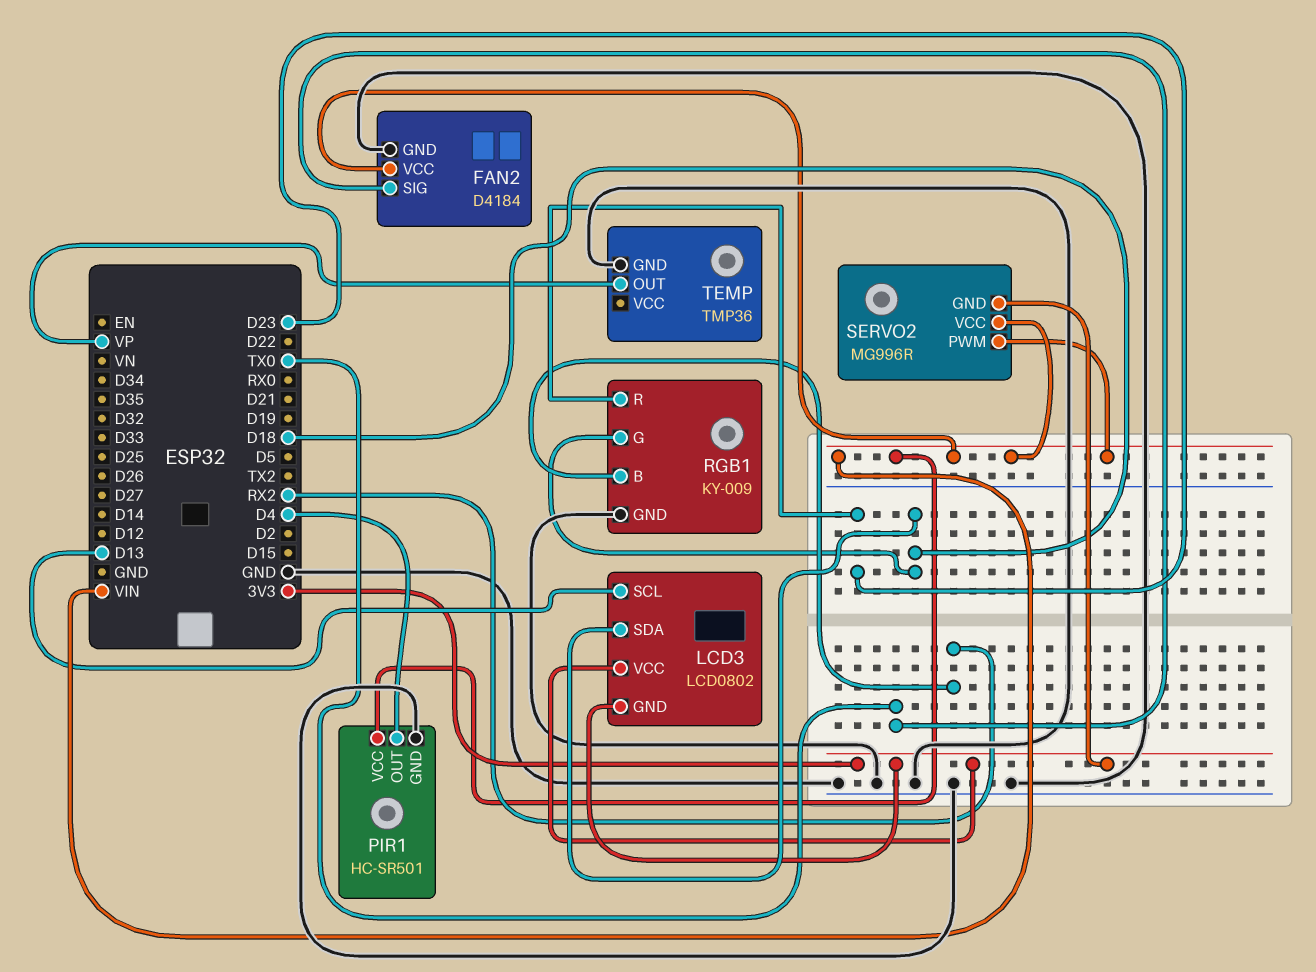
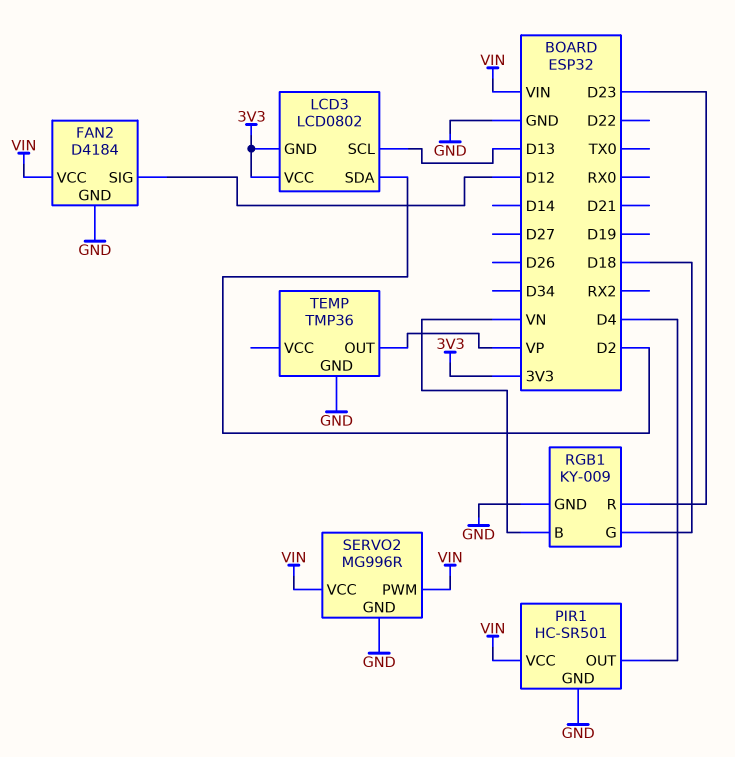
FAN2 pin SIG: TX0 -> D12
LCD3 pin SDA: D18 -> D2
RGB1 pin B: RX2 -> VN
SERVO2 pin GND: 3V3 -> GND

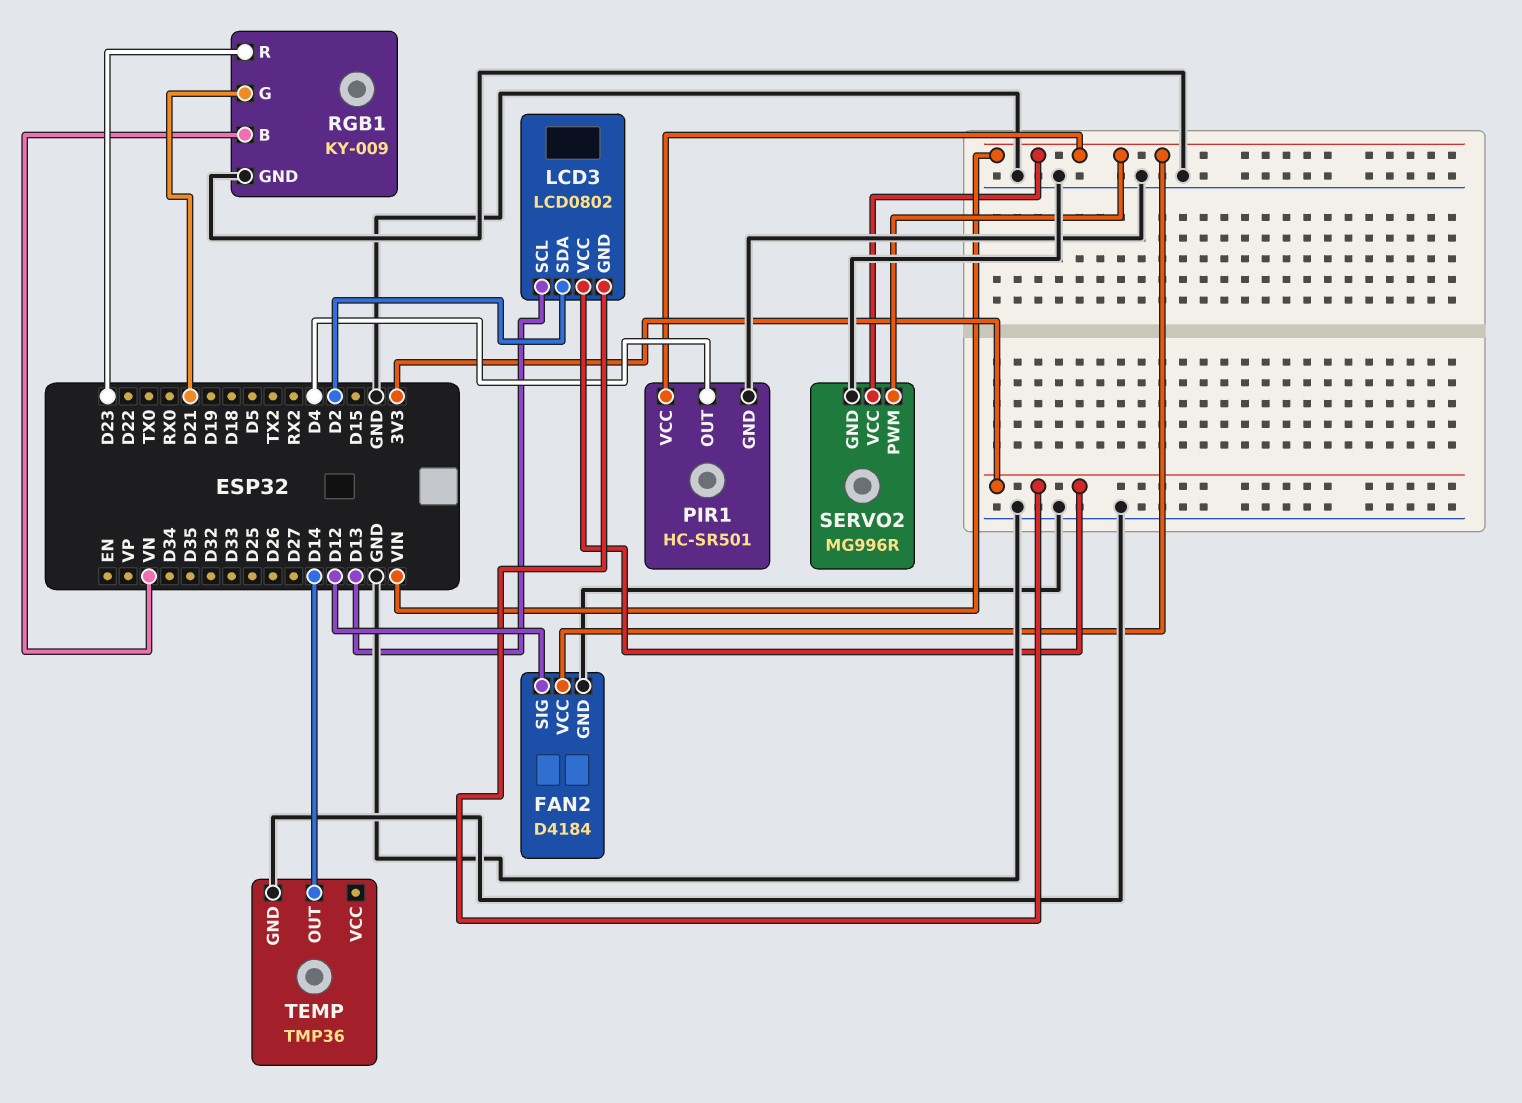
RGB1 pin G: D18 -> D21
TEMP pin OUT: VP -> D14

